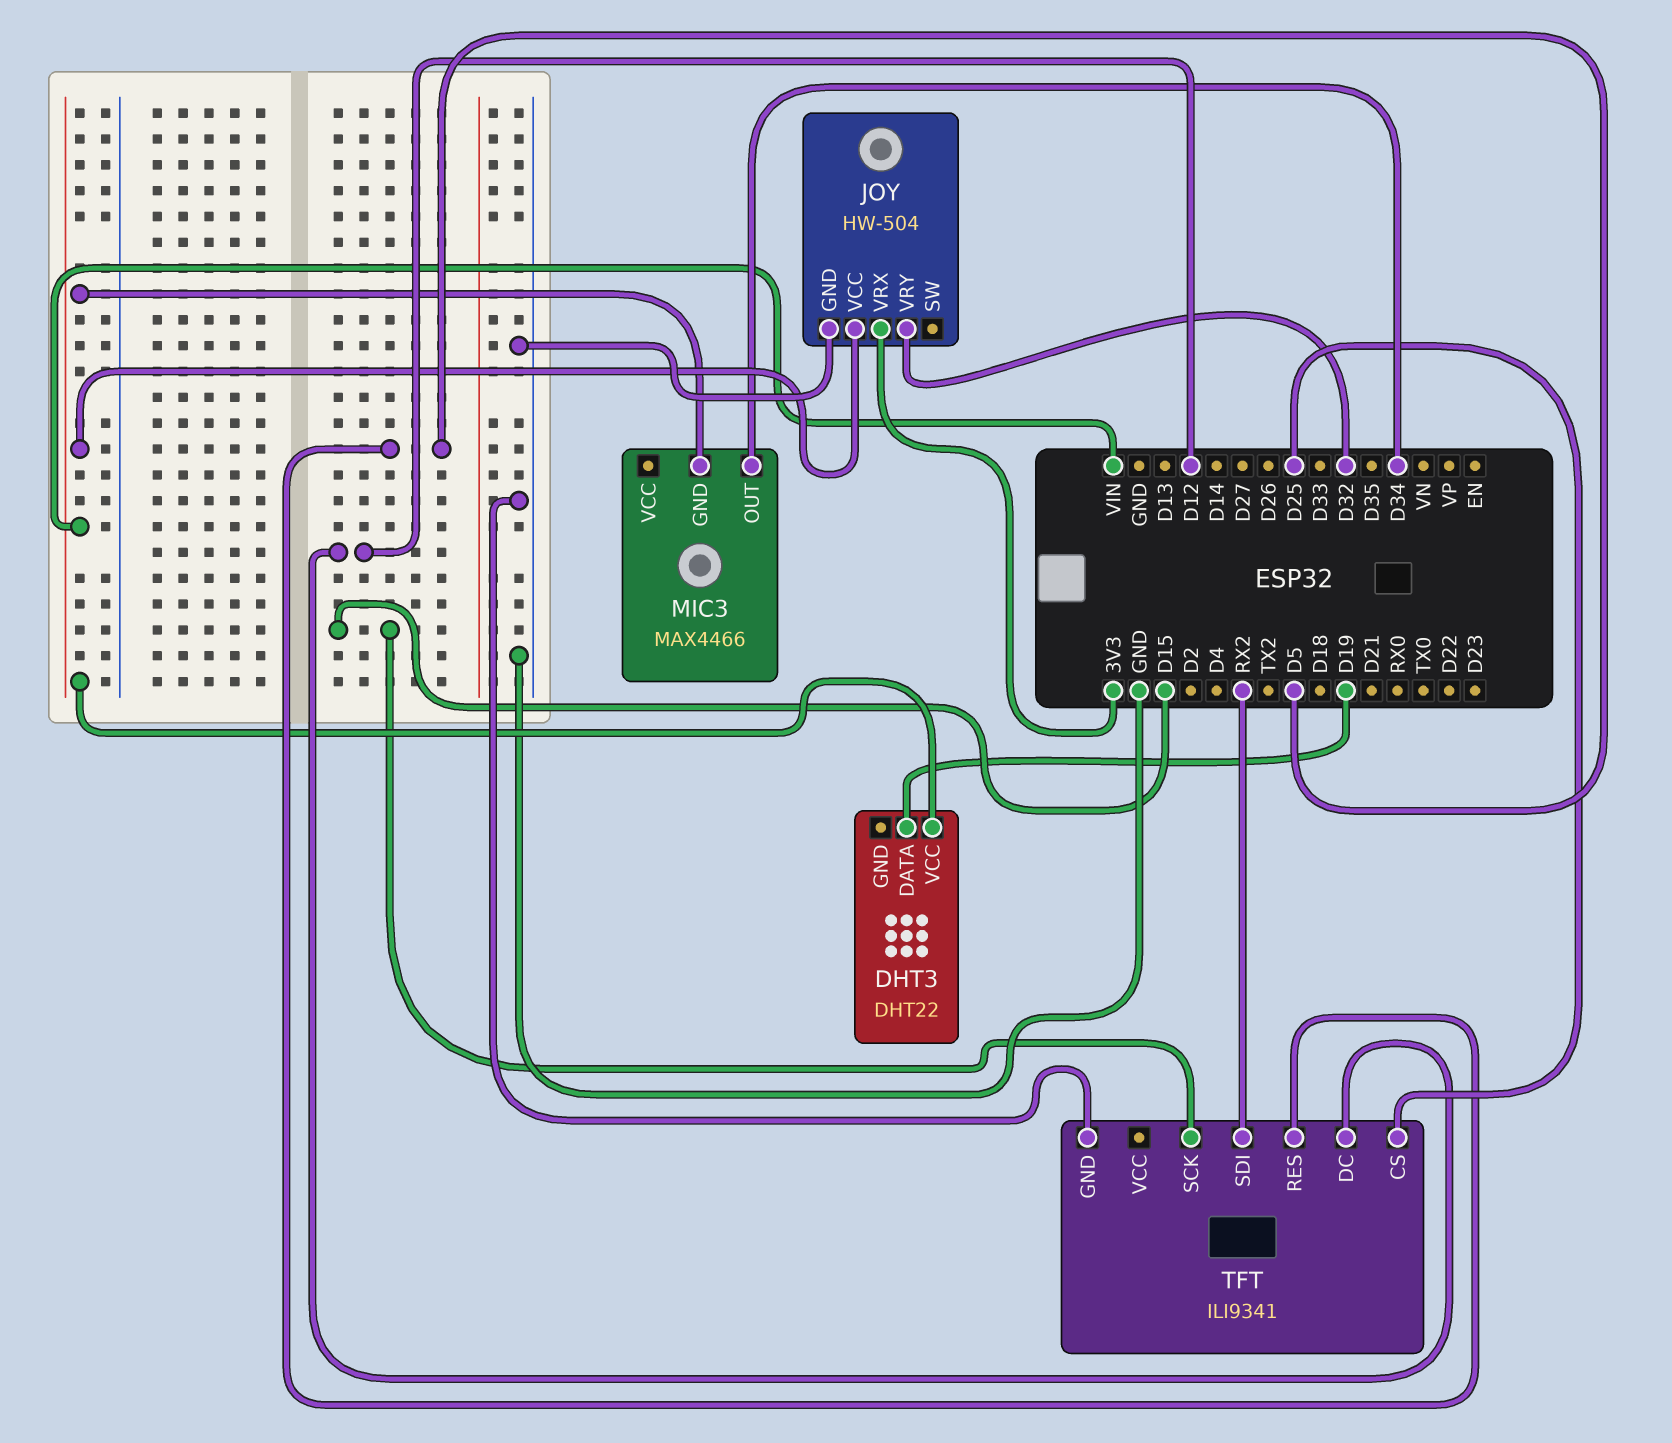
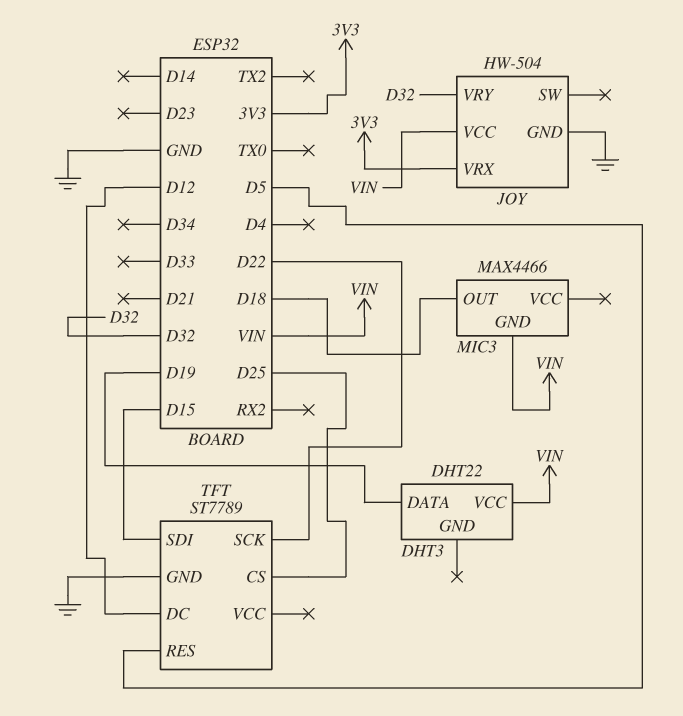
MIC3 pin OUT: D34 -> D18
TFT: ILI9341 -> ST7789
TFT pin SCK: D15 -> D22
TFT pin SDI: RX2 -> D15

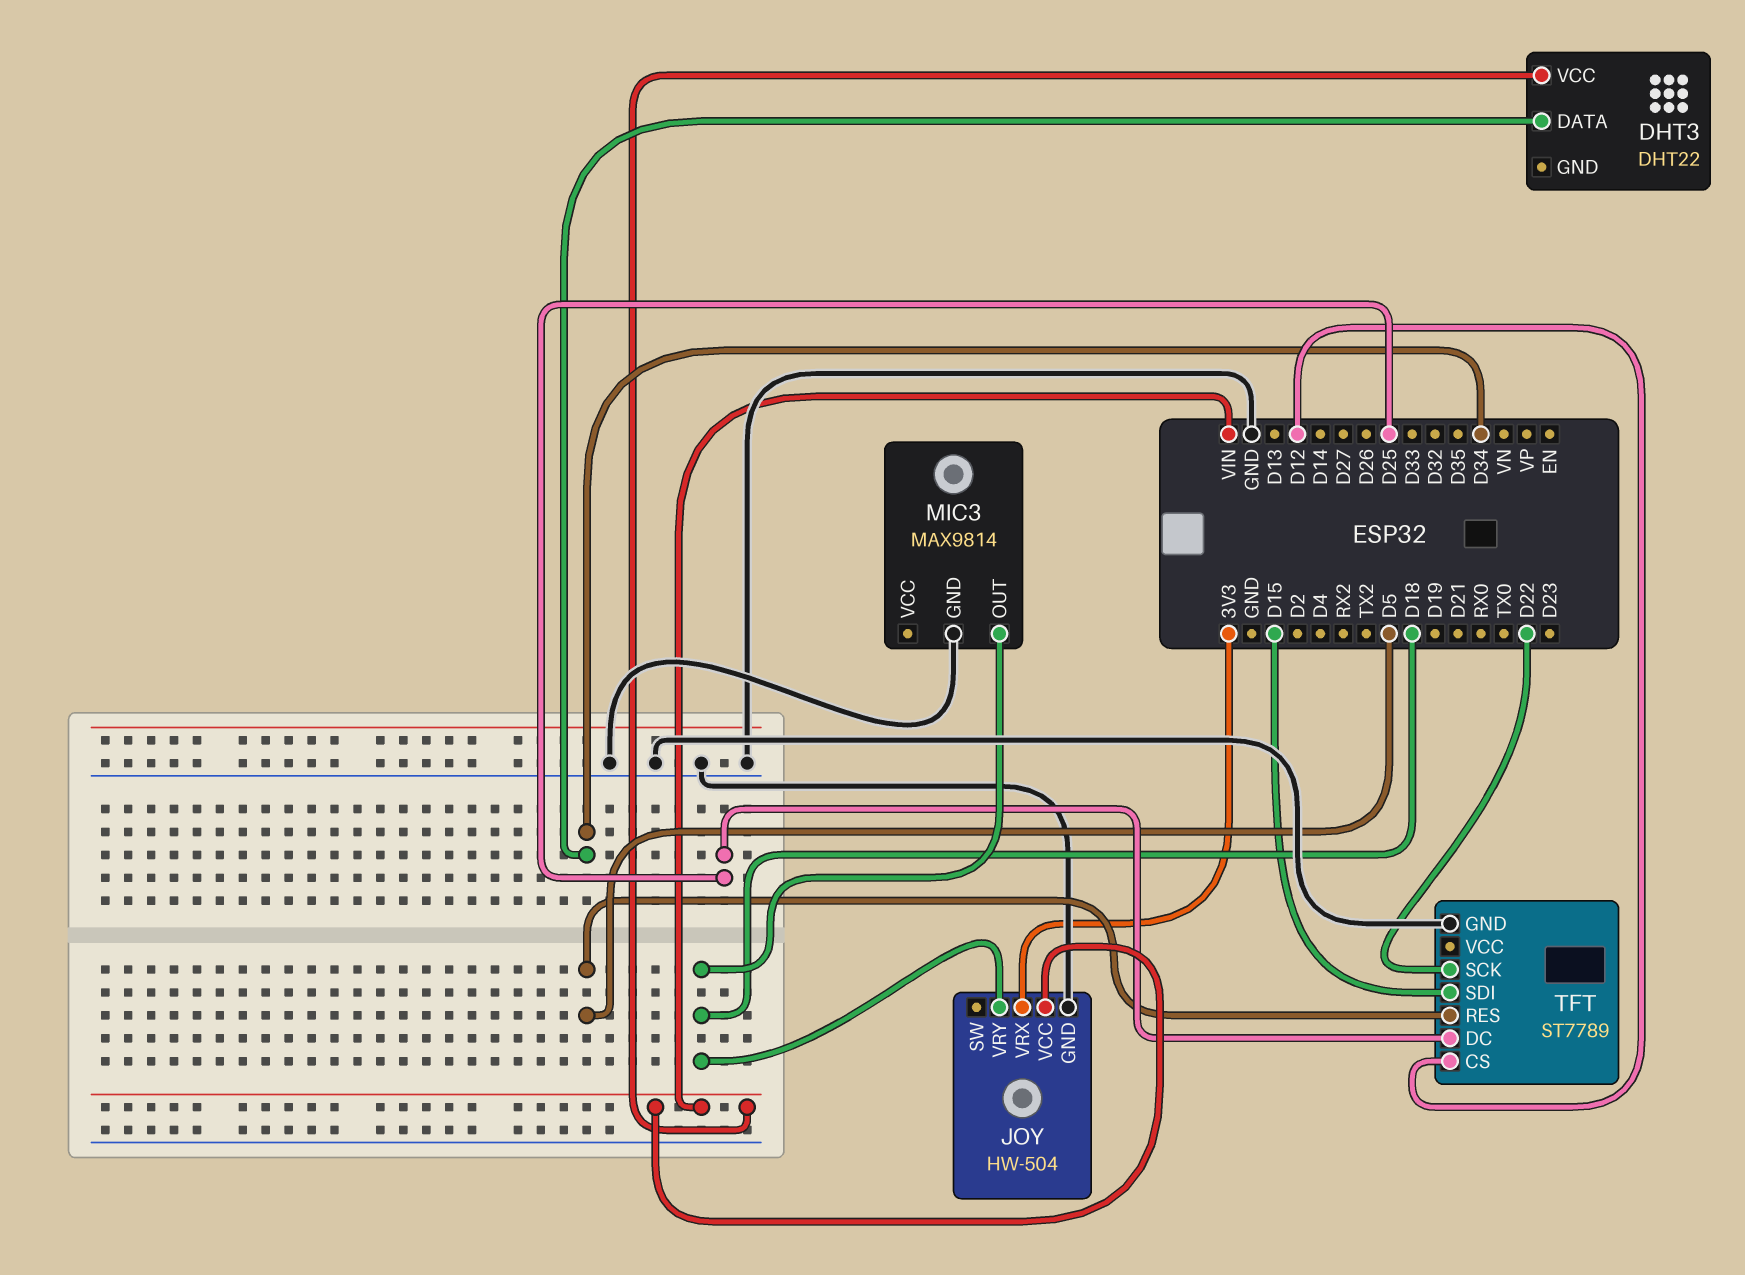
DHT3 pin DATA: D19 -> D34
JOY pin VRY: D32 -> D18
MIC3: MAX4466 -> MAX9814
MIC3 pin GND: VIN -> GND
TFT pin CS: D25 -> D12
TFT pin DC: D12 -> D25

